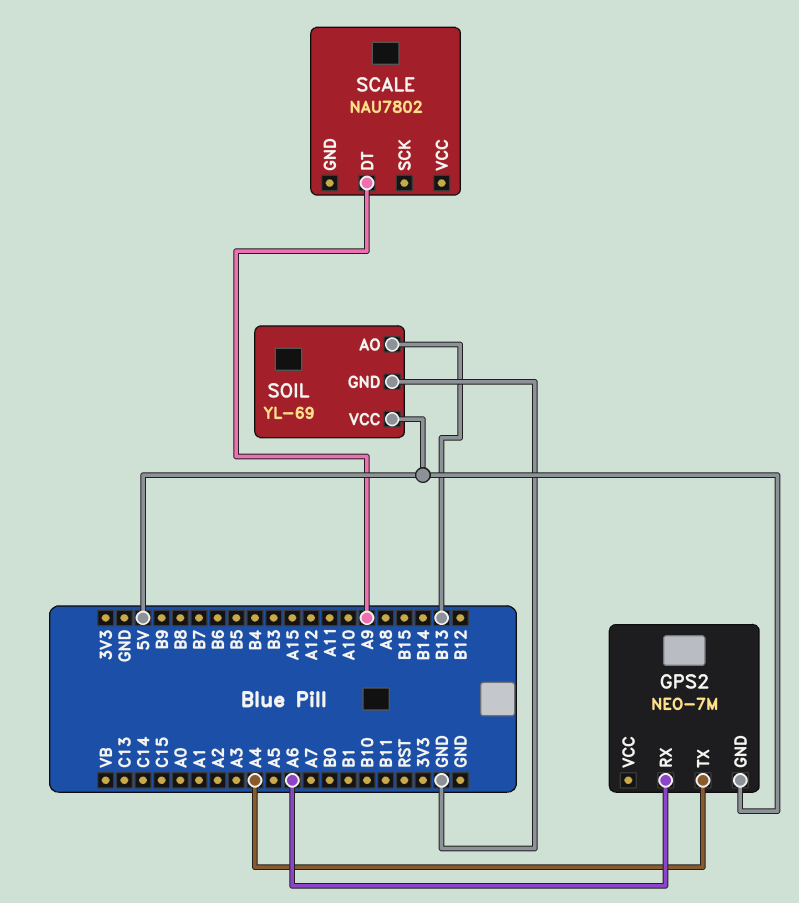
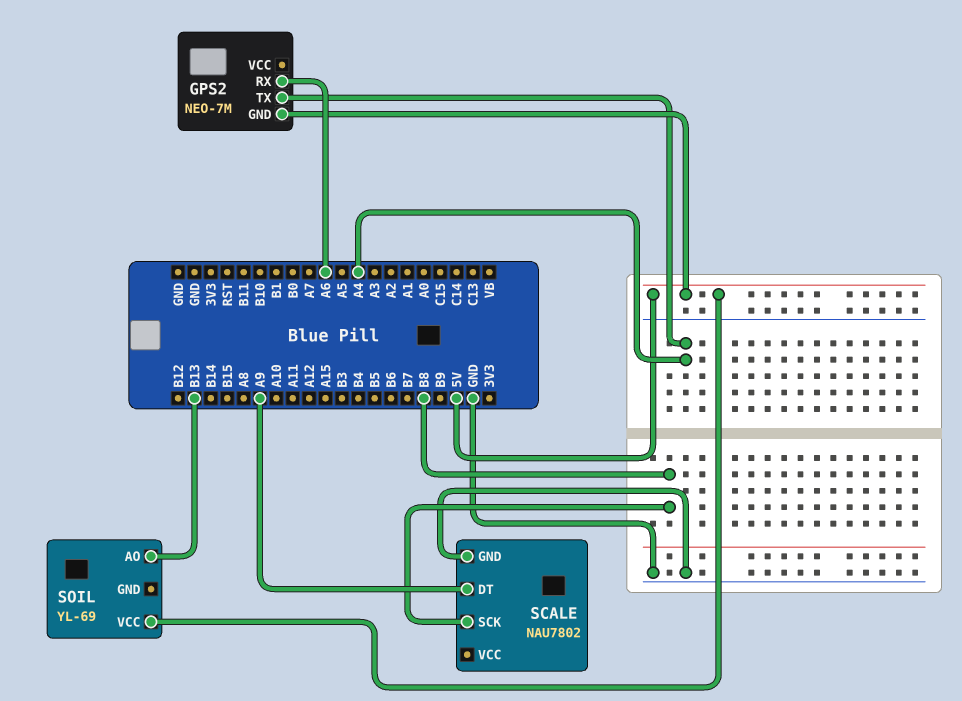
SCALE pin GND: none -> GND
SCALE pin SCK: none -> B8
SOIL pin GND: GND -> none

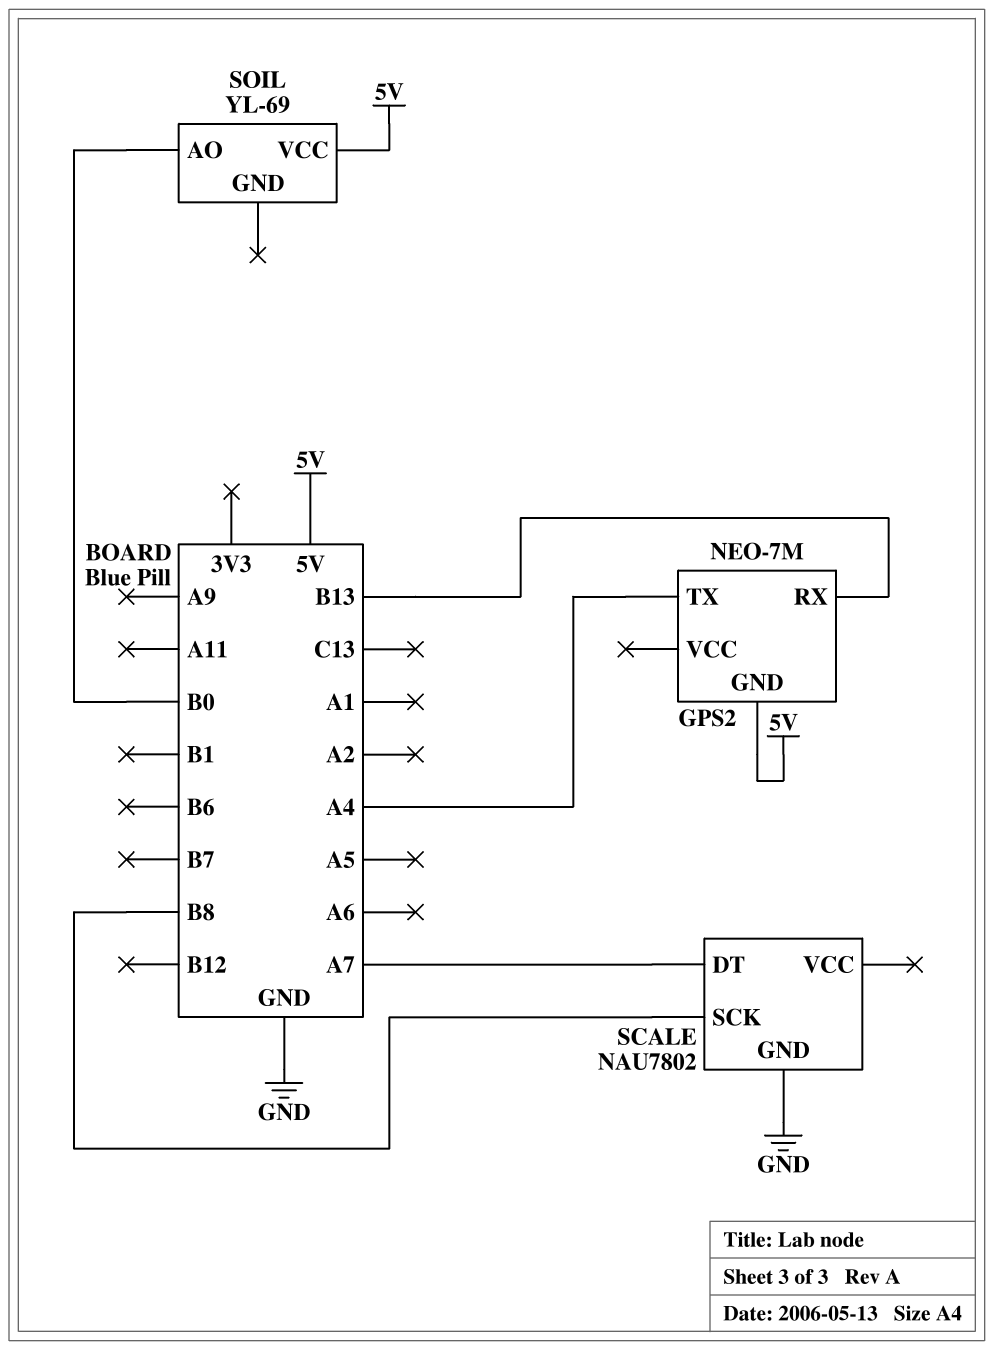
GPS2 pin RX: A6 -> B13
SCALE pin DT: A9 -> A7
SOIL pin AO: B13 -> B0

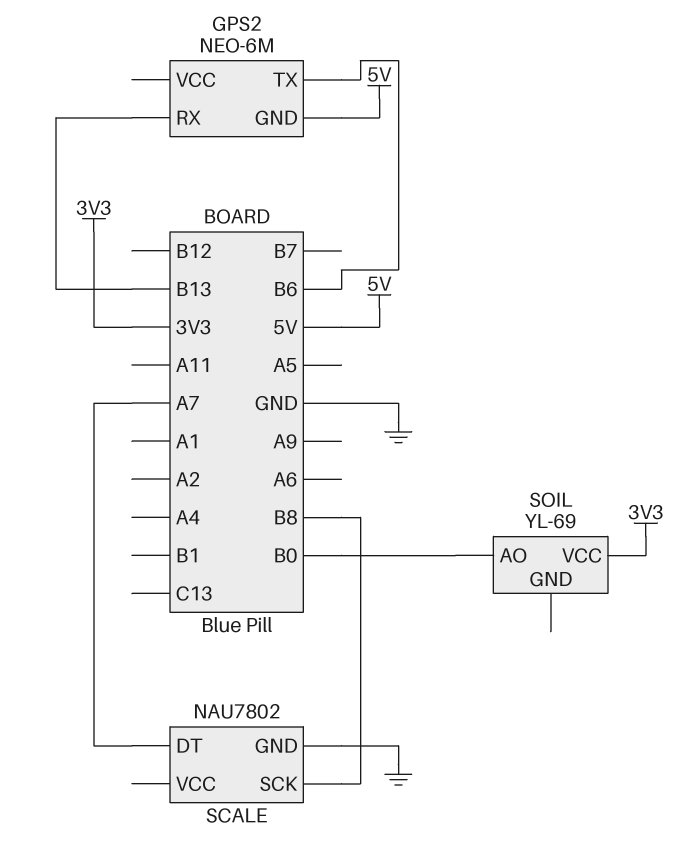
GPS2: NEO-7M -> NEO-6M
GPS2 pin TX: A4 -> B6
SOIL pin VCC: 5V -> 3V3

